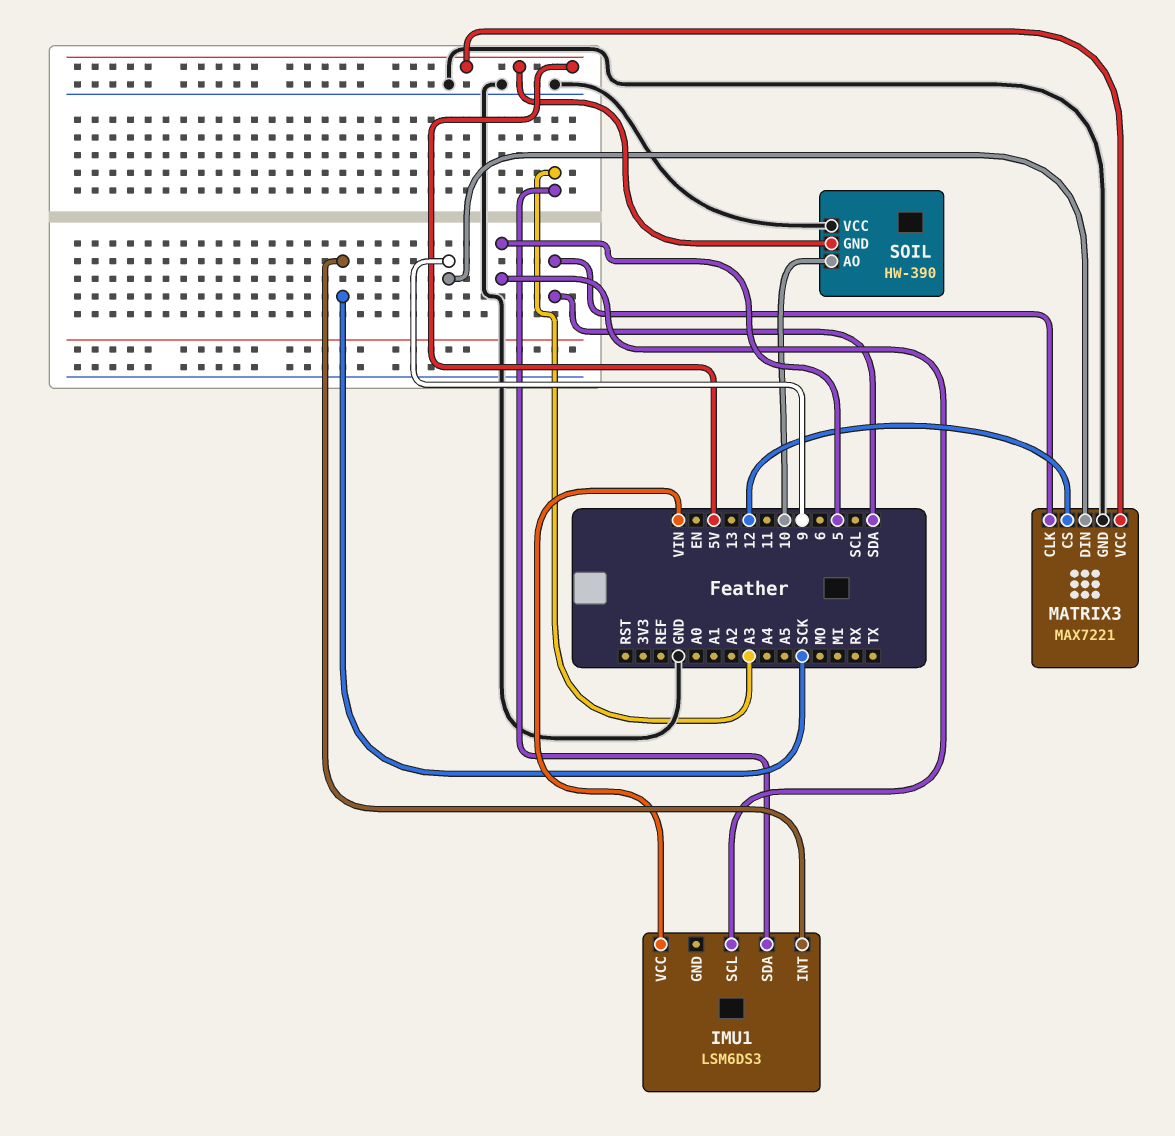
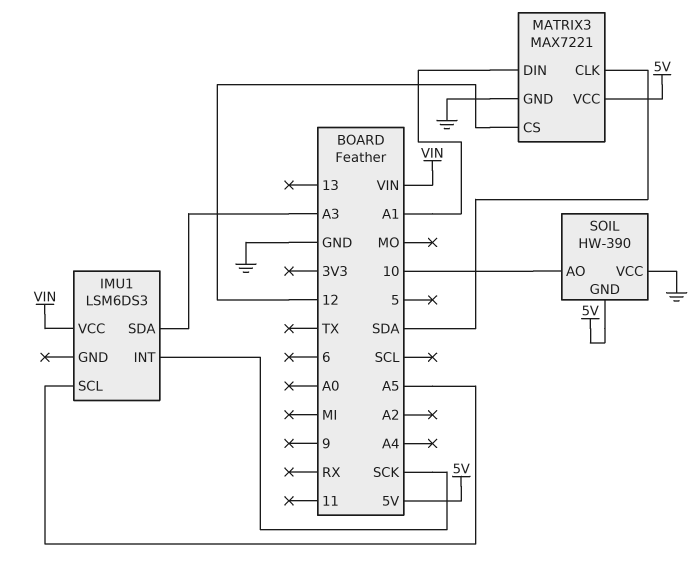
IMU1 pin SCL: 5 -> A5
MATRIX3 pin DIN: 9 -> A1

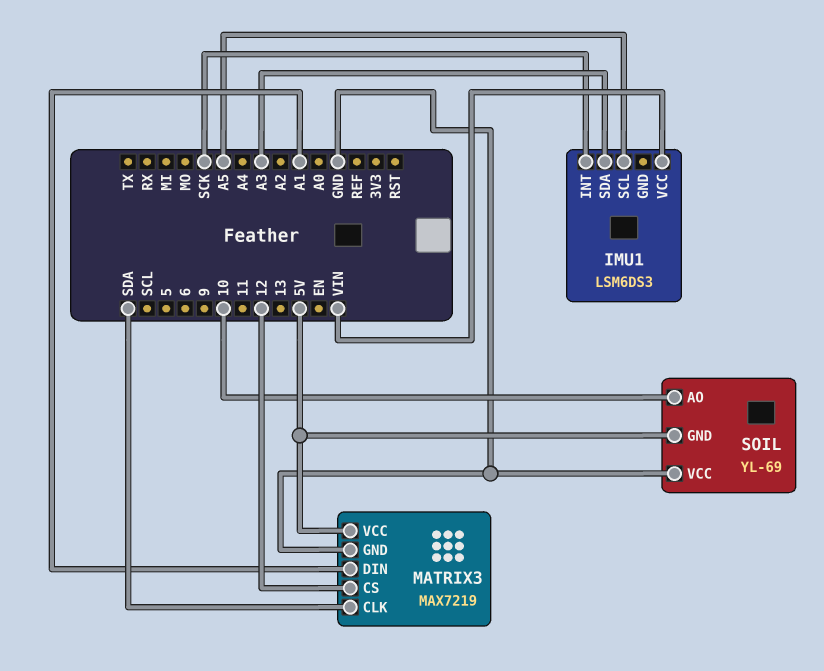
MATRIX3: MAX7221 -> MAX7219
SOIL: HW-390 -> YL-69

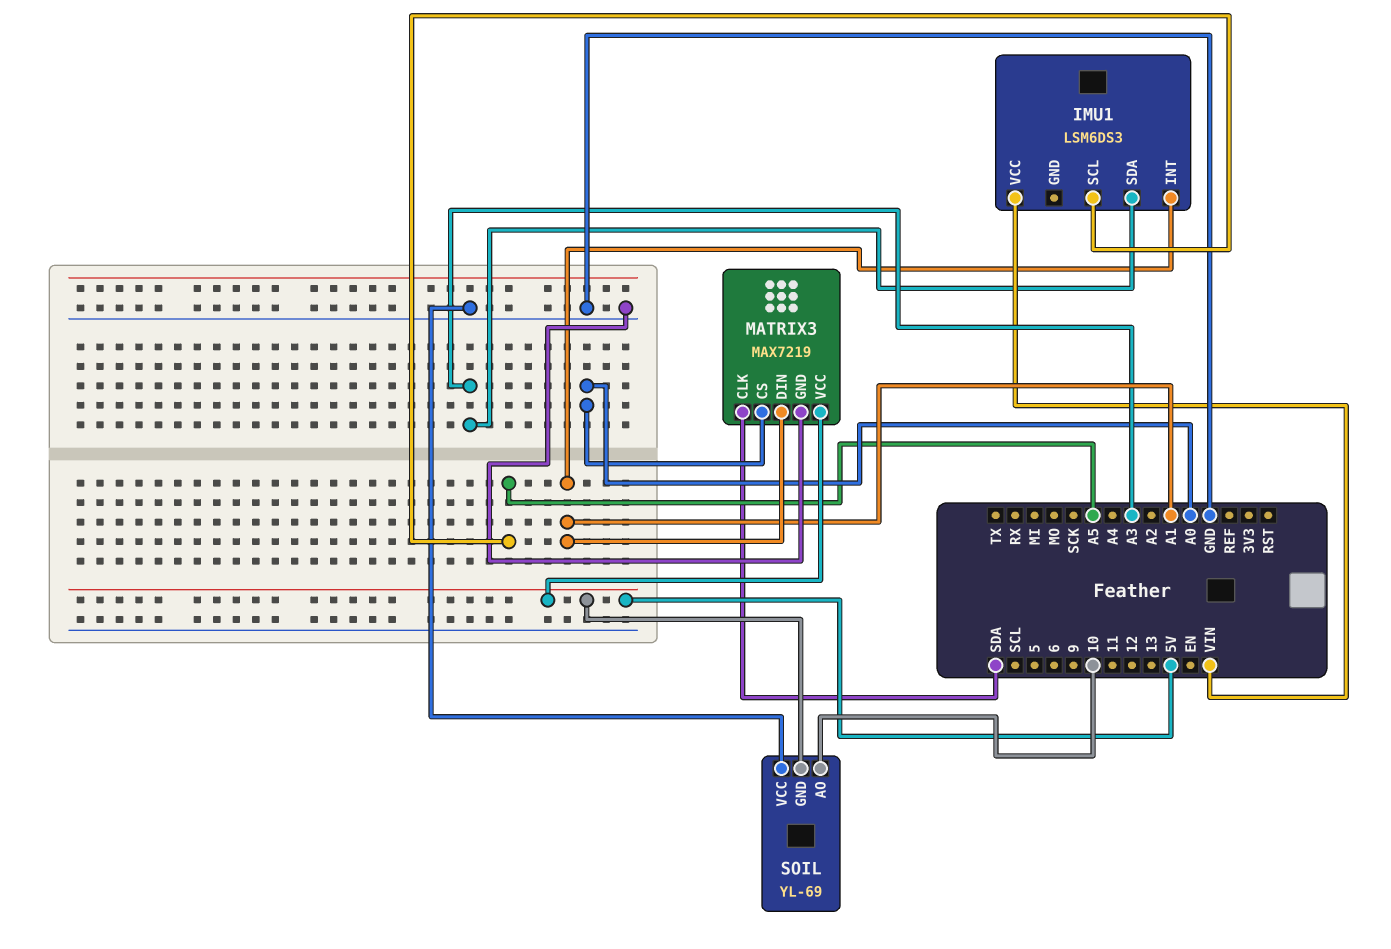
IMU1 pin INT: SCK -> A1
MATRIX3 pin CS: 12 -> A0

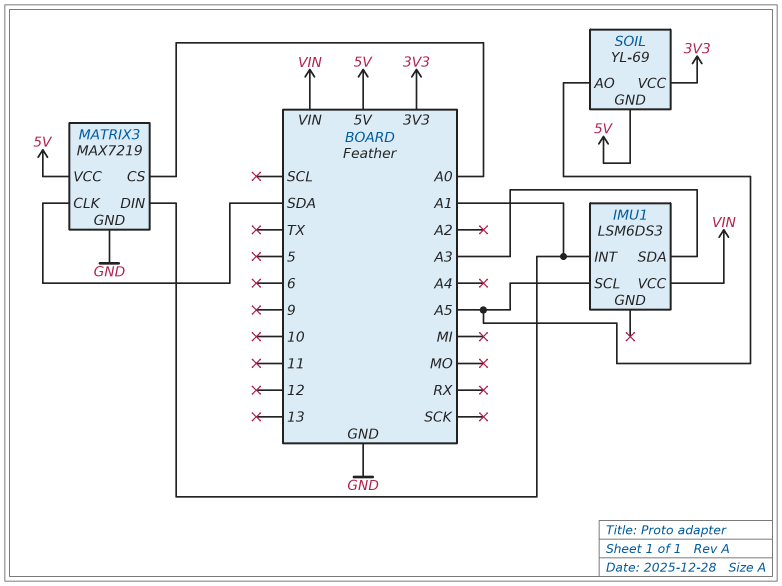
SOIL pin AO: 10 -> A5
SOIL pin VCC: GND -> 3V3

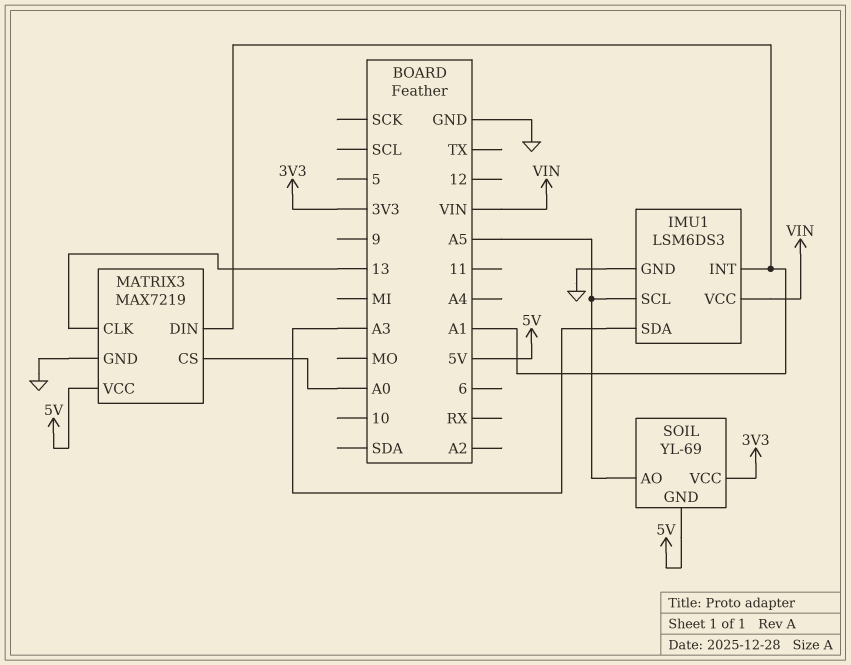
IMU1 pin GND: none -> GND
MATRIX3 pin CLK: SDA -> 13

